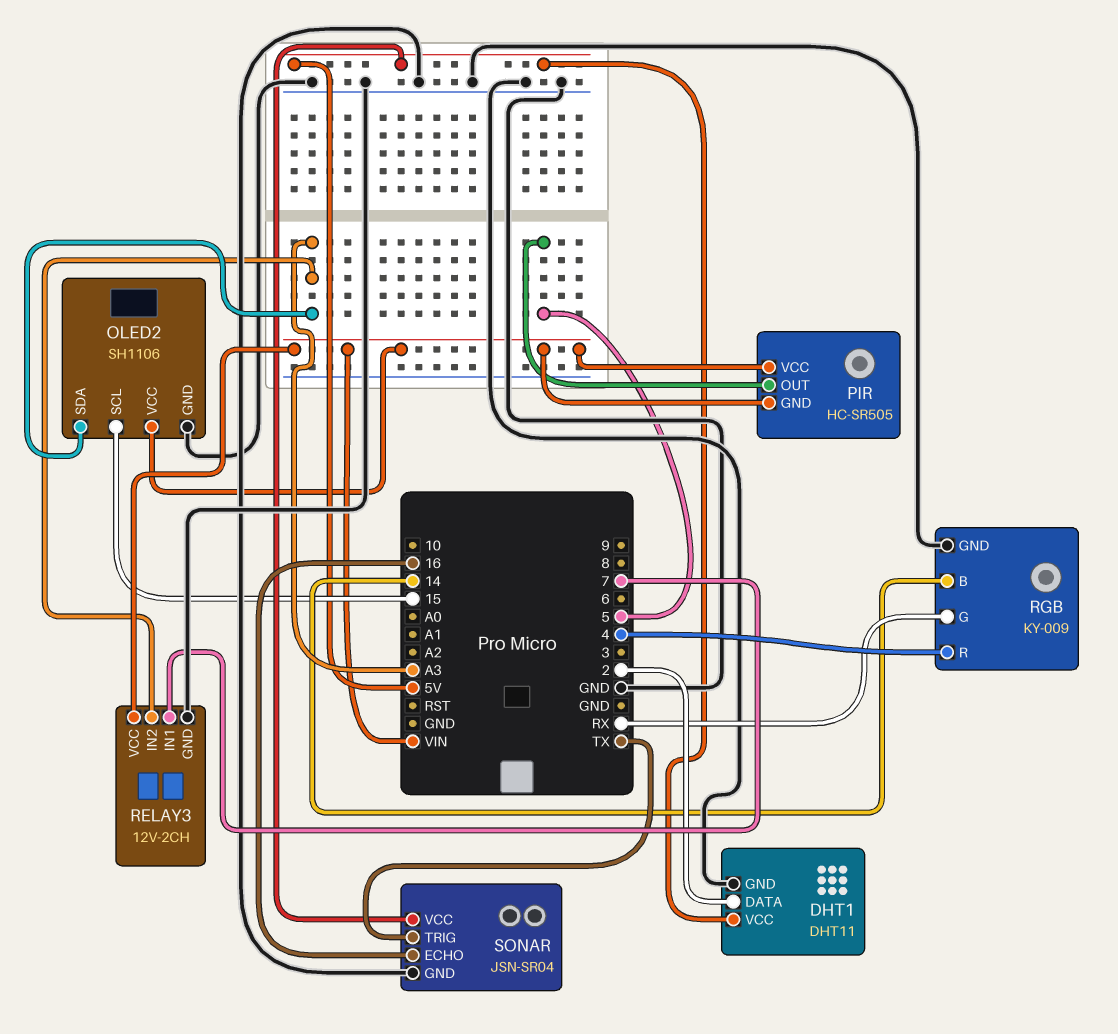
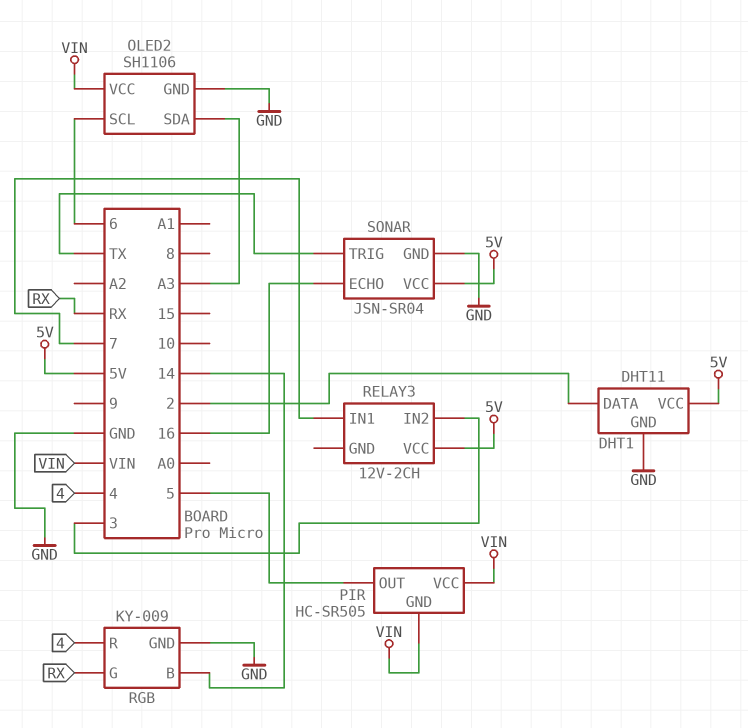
OLED2 pin SCL: 15 -> 6
RELAY3 pin GND: GND -> none
RELAY3 pin IN2: A3 -> 3
RELAY3 pin VCC: VIN -> 5V

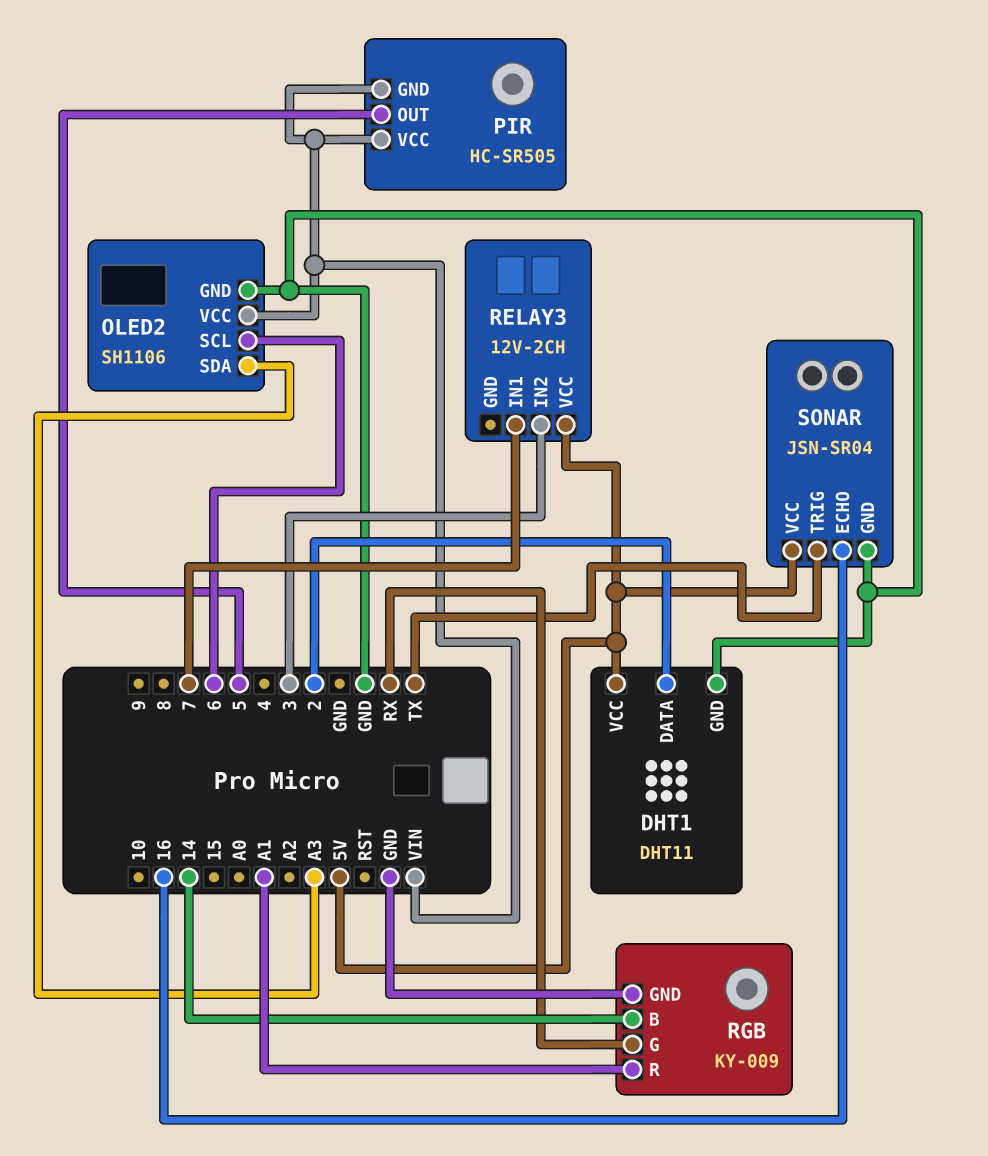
RGB pin R: 4 -> A1

